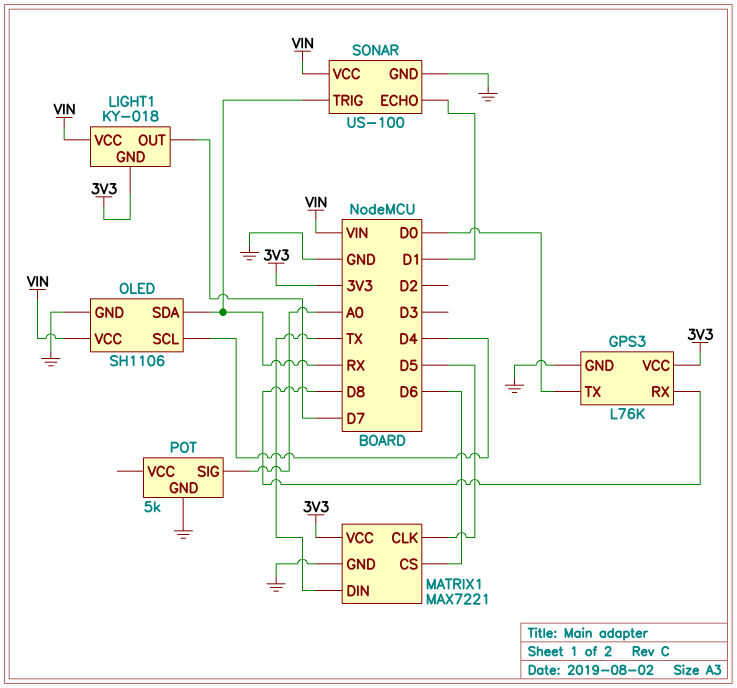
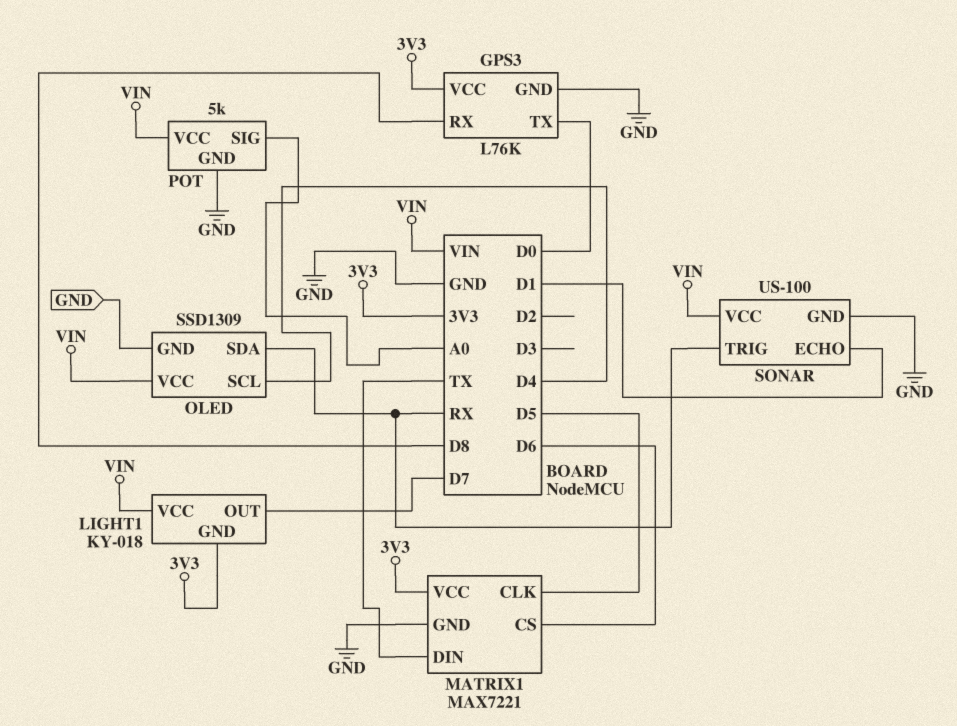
OLED: SH1106 -> SSD1309
POT pin VCC: none -> VIN

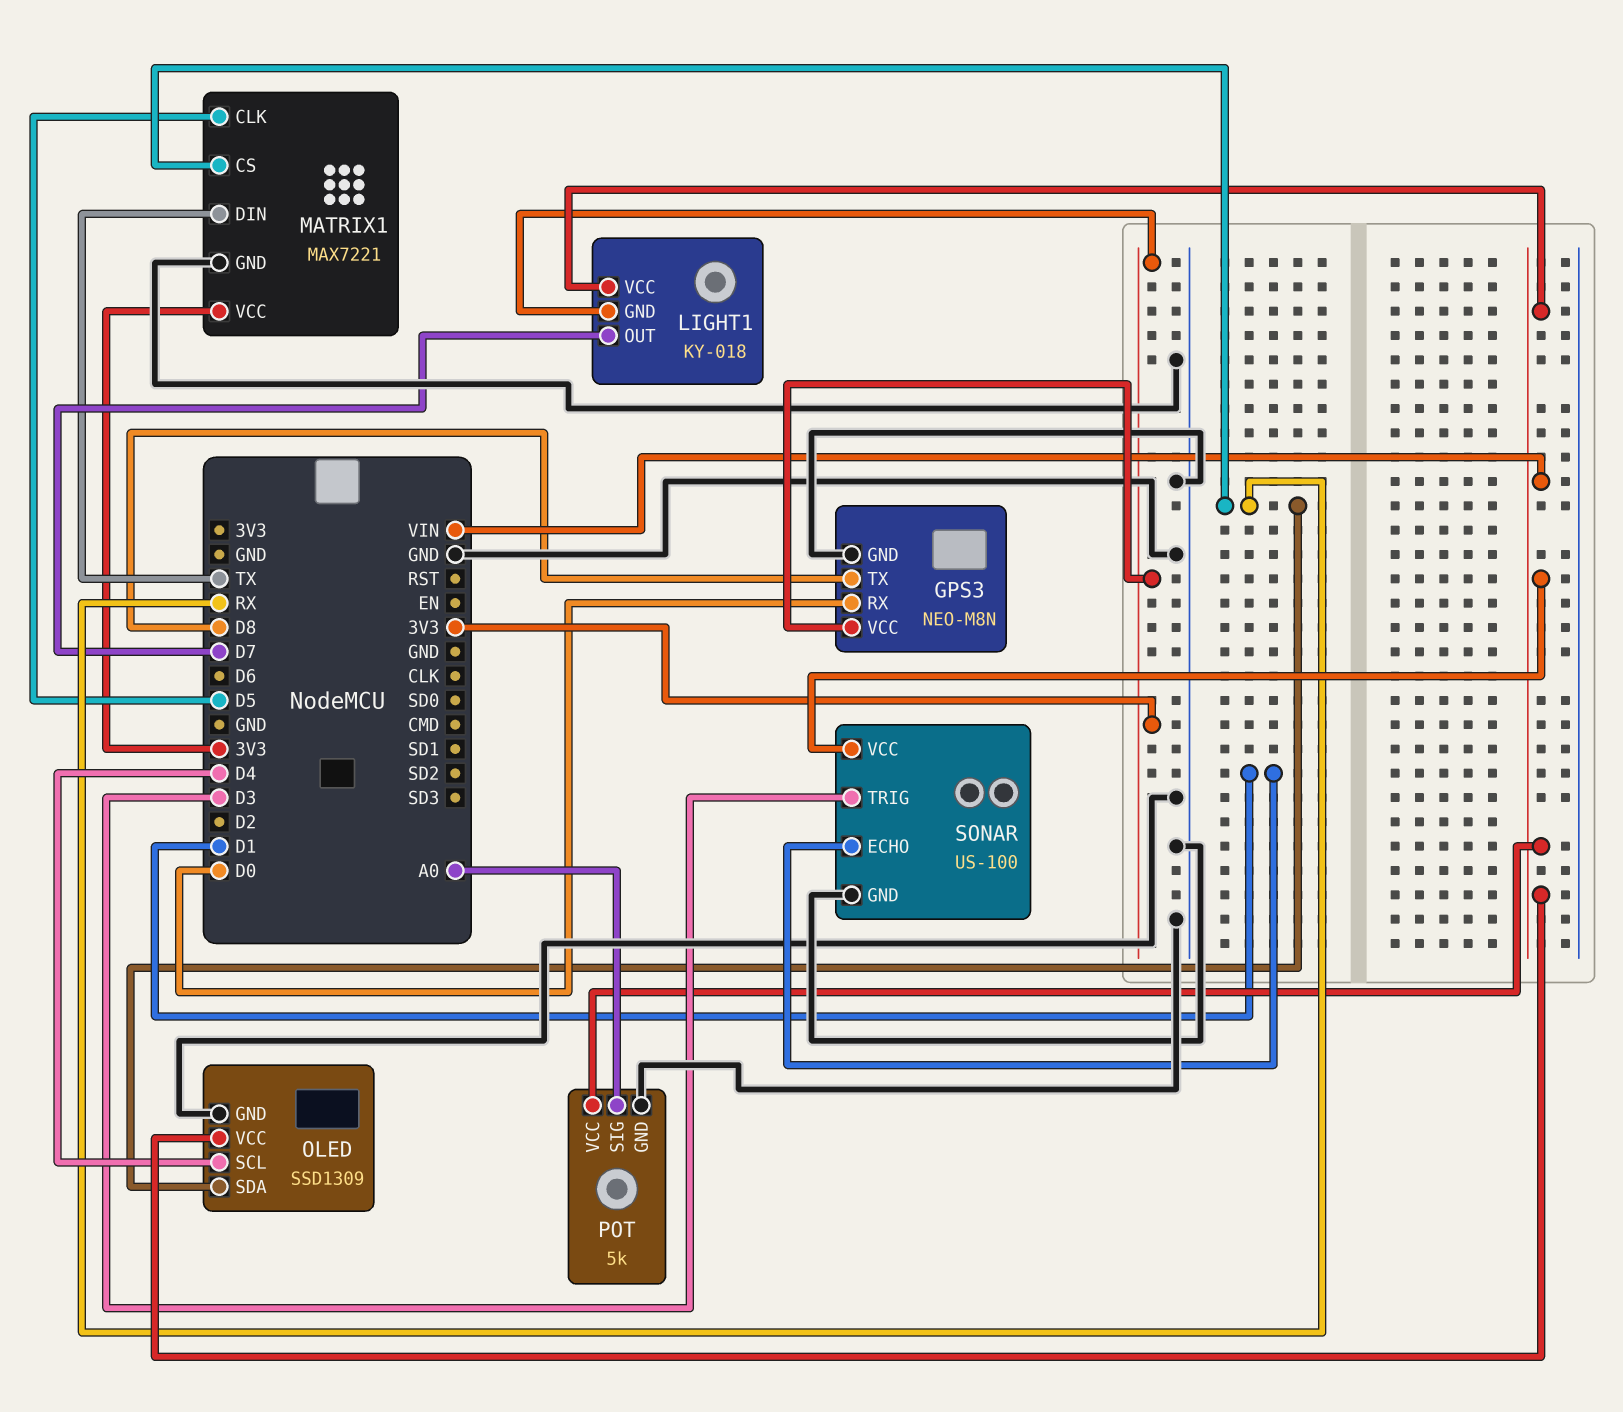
GPS3: L76K -> NEO-M8N
GPS3 pin RX: D8 -> D0
GPS3 pin TX: D0 -> D8
MATRIX1 pin CS: D6 -> RX
SONAR pin TRIG: RX -> D3

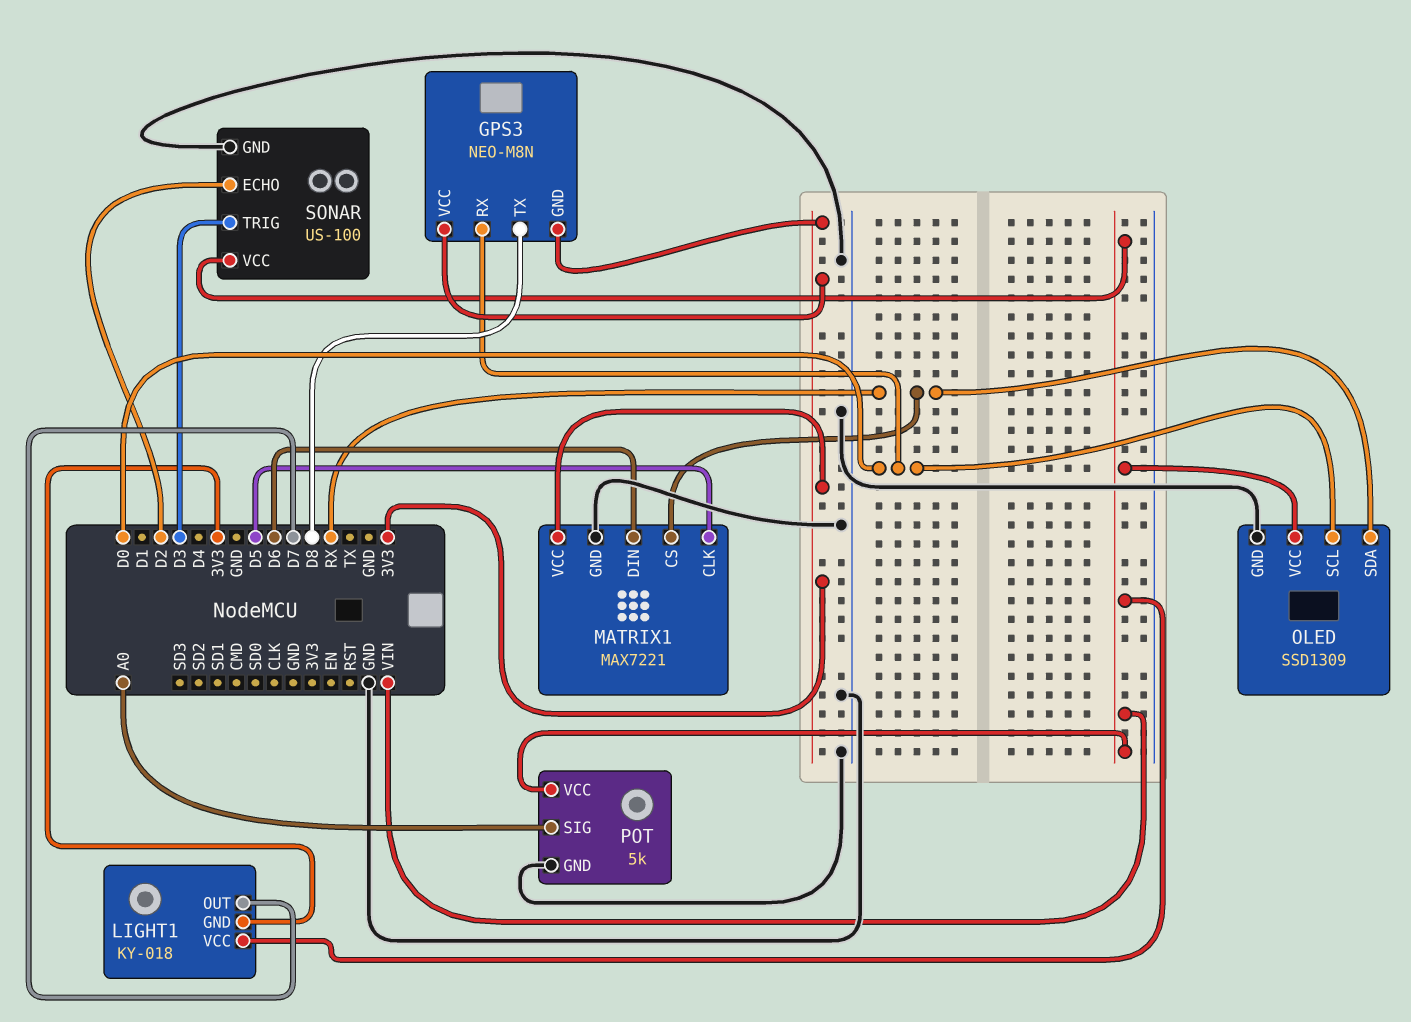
GPS3 pin GND: GND -> 3V3
MATRIX1 pin DIN: TX -> D6
OLED pin SCL: D4 -> D0
SONAR pin ECHO: D1 -> D2

